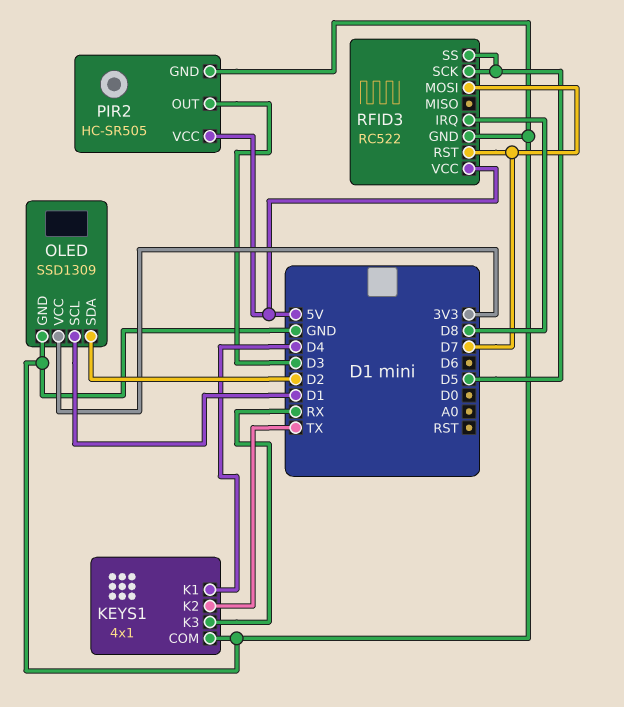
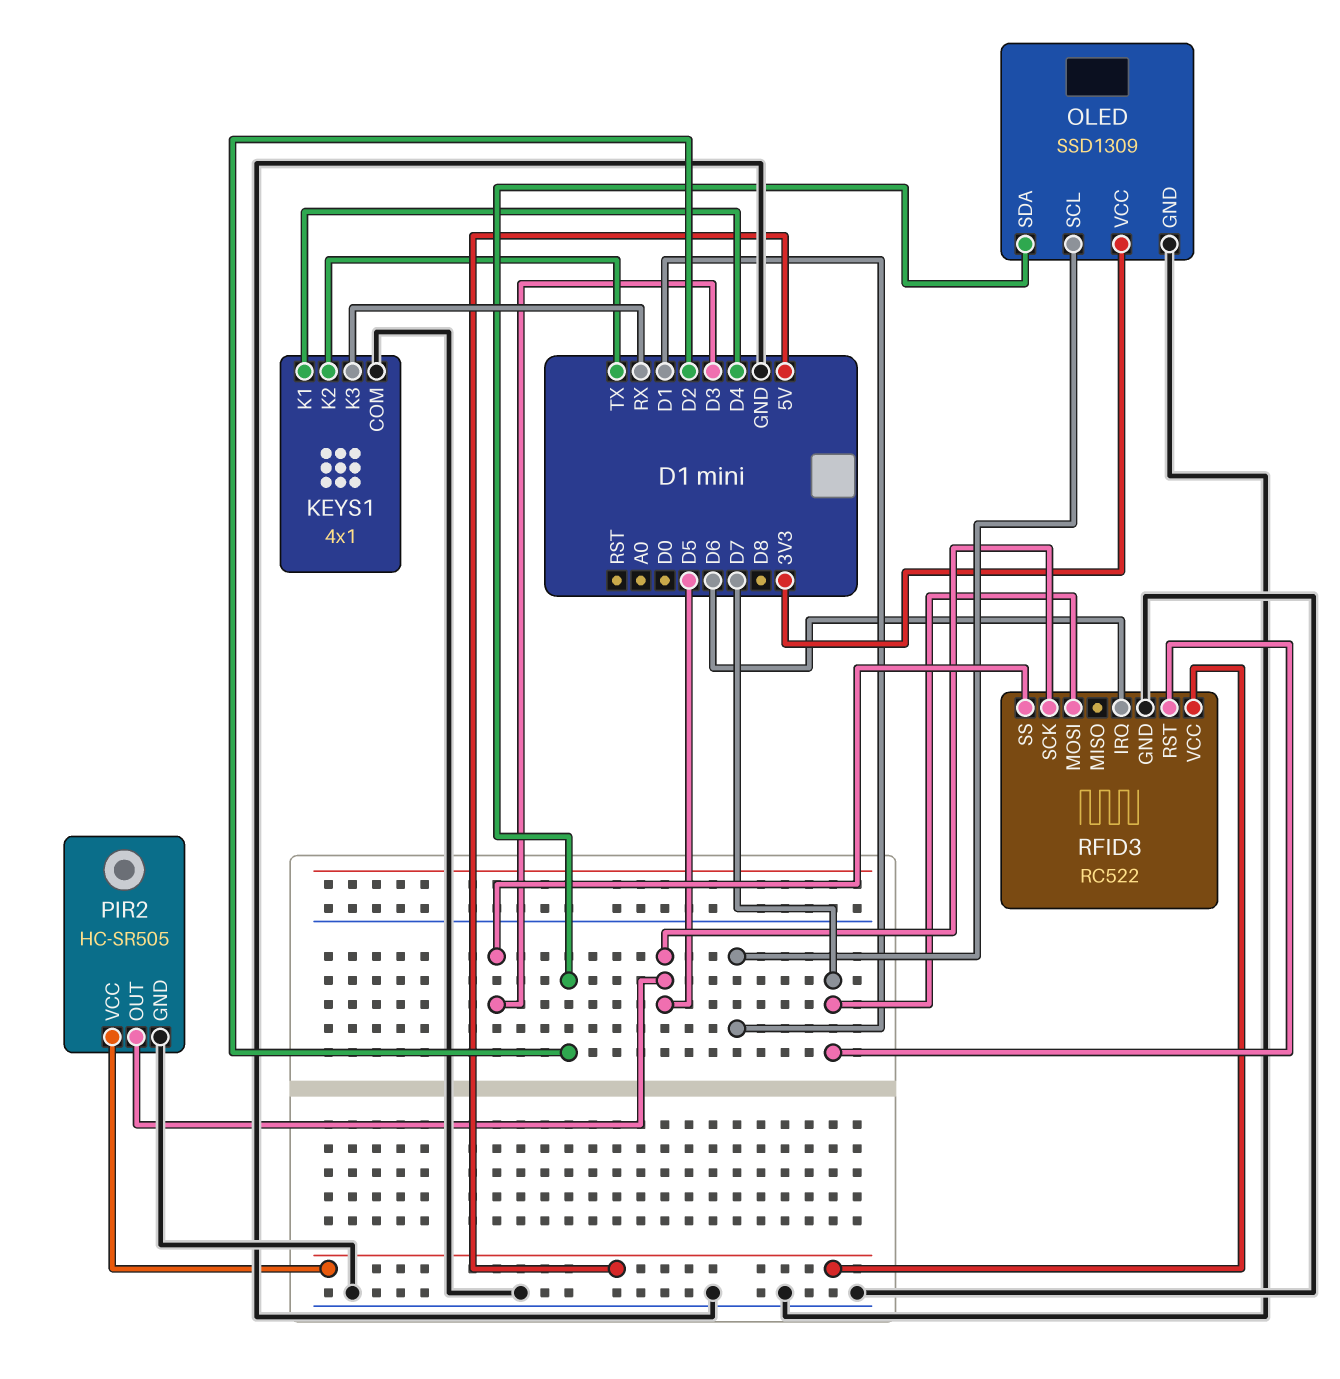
PIR2 pin OUT: D3 -> D5
RFID3 pin IRQ: D8 -> D6
RFID3 pin SS: D5 -> D3

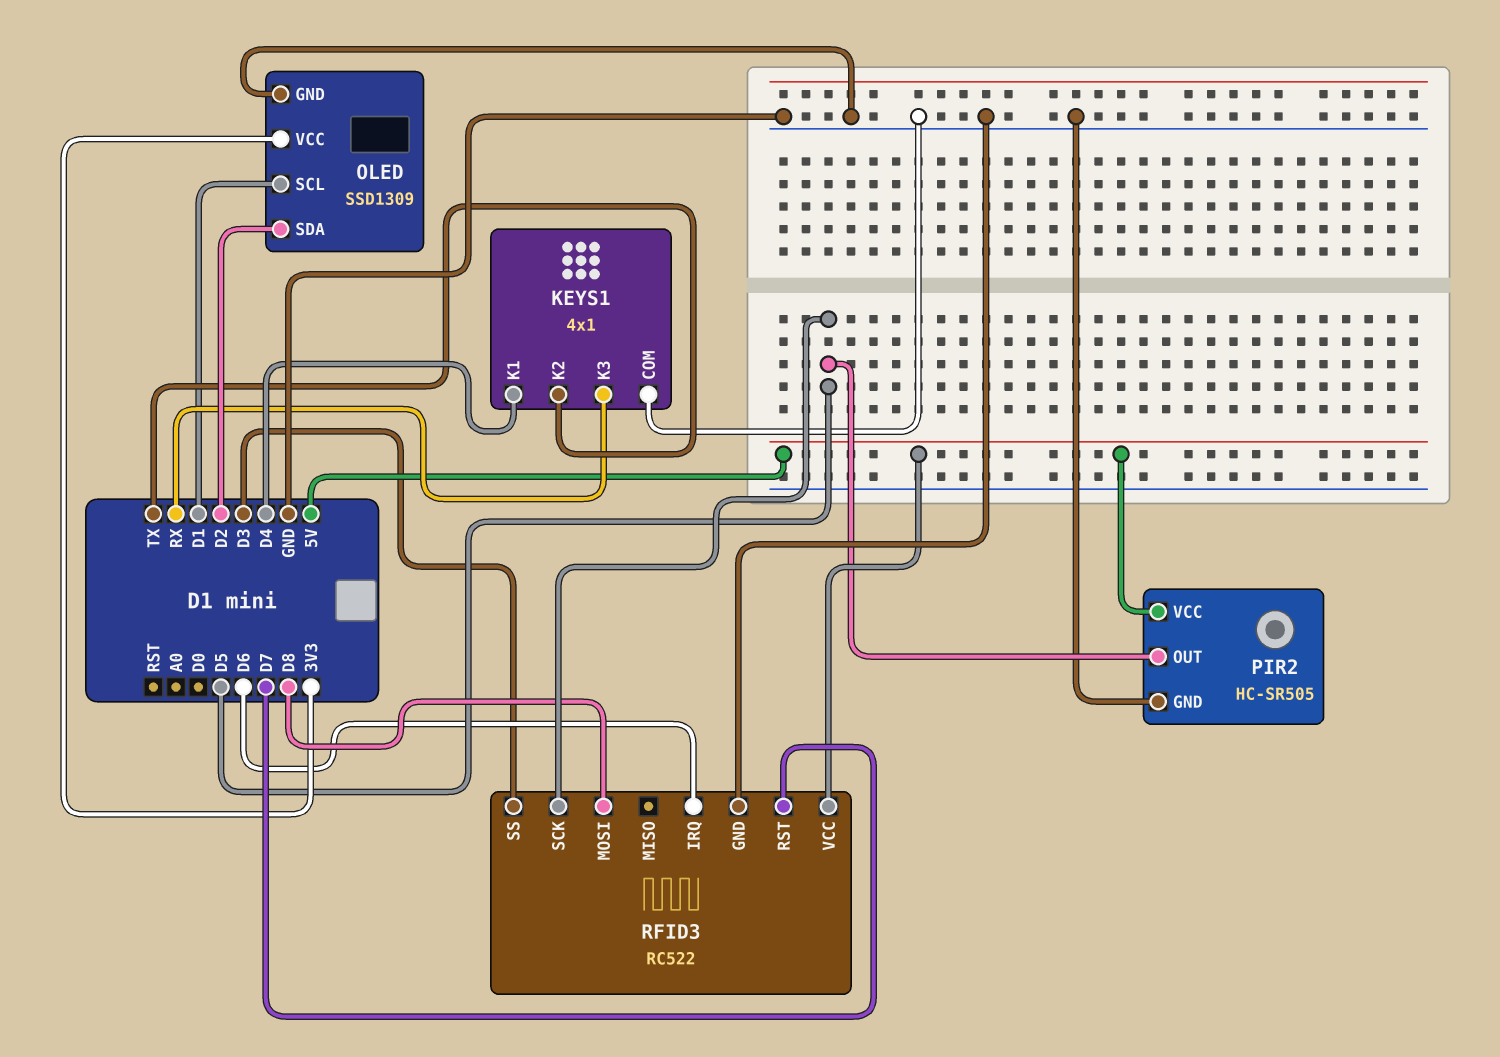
RFID3 pin MOSI: D7 -> D8

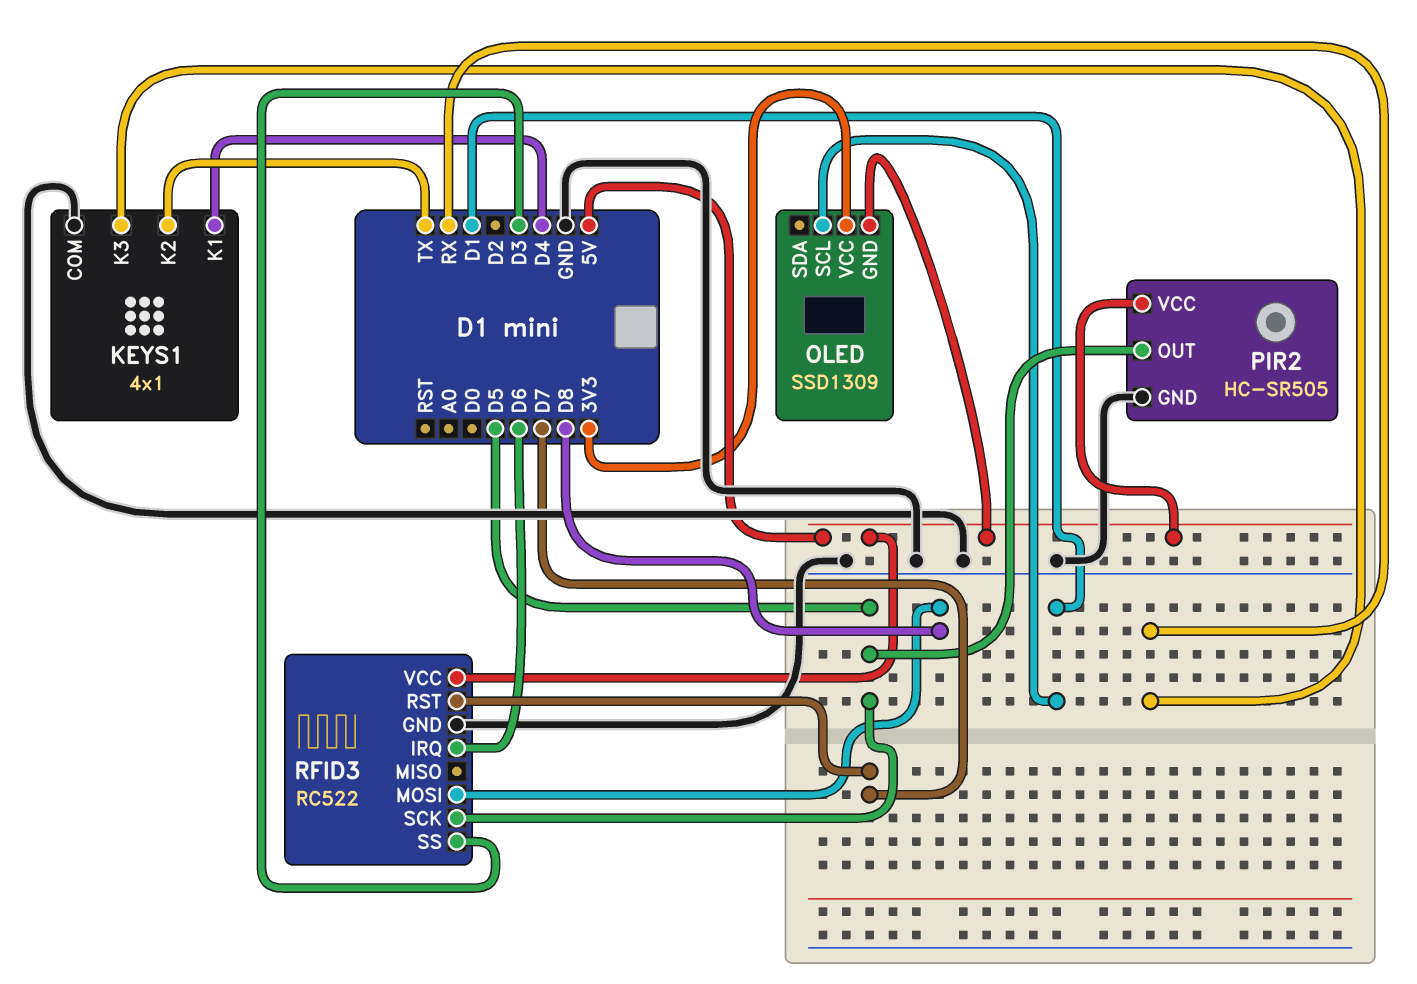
OLED pin GND: GND -> 5V
OLED pin SDA: D2 -> none

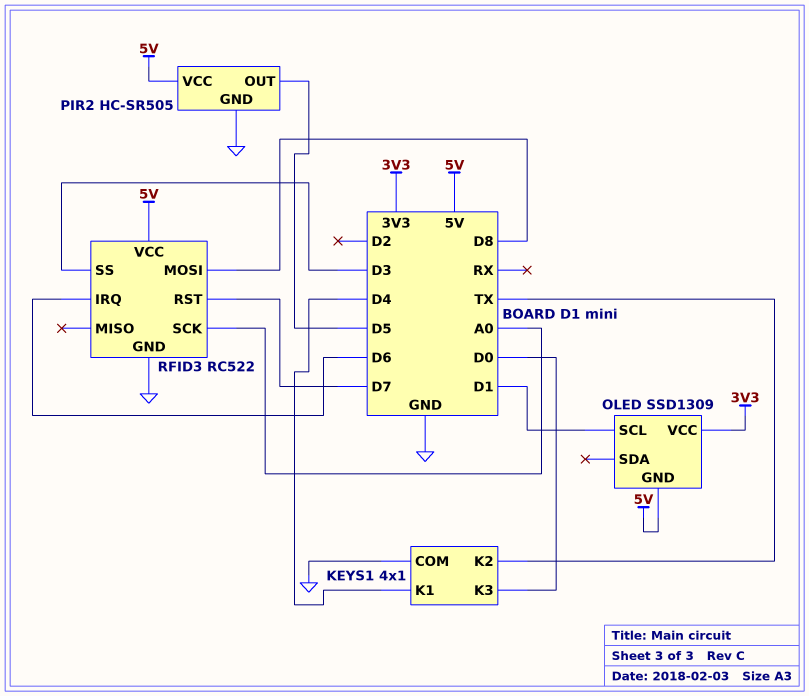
KEYS1 pin K3: RX -> D0
RFID3 pin SCK: D5 -> A0

